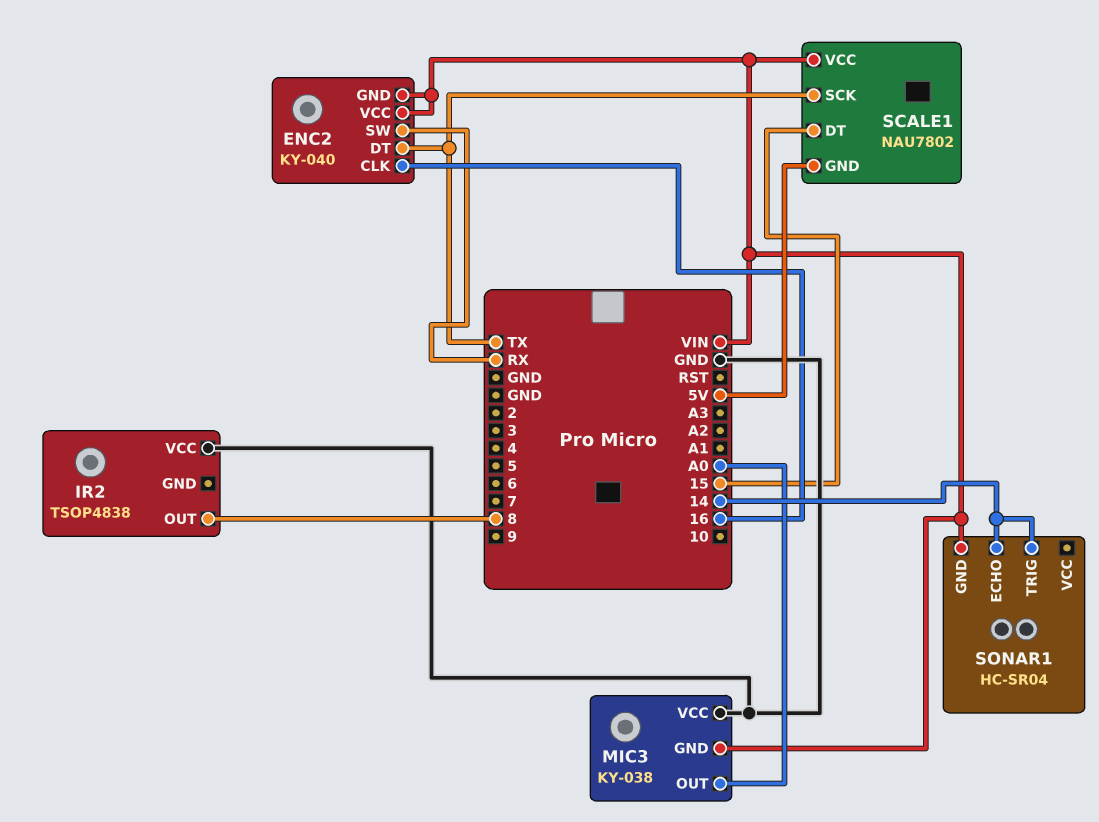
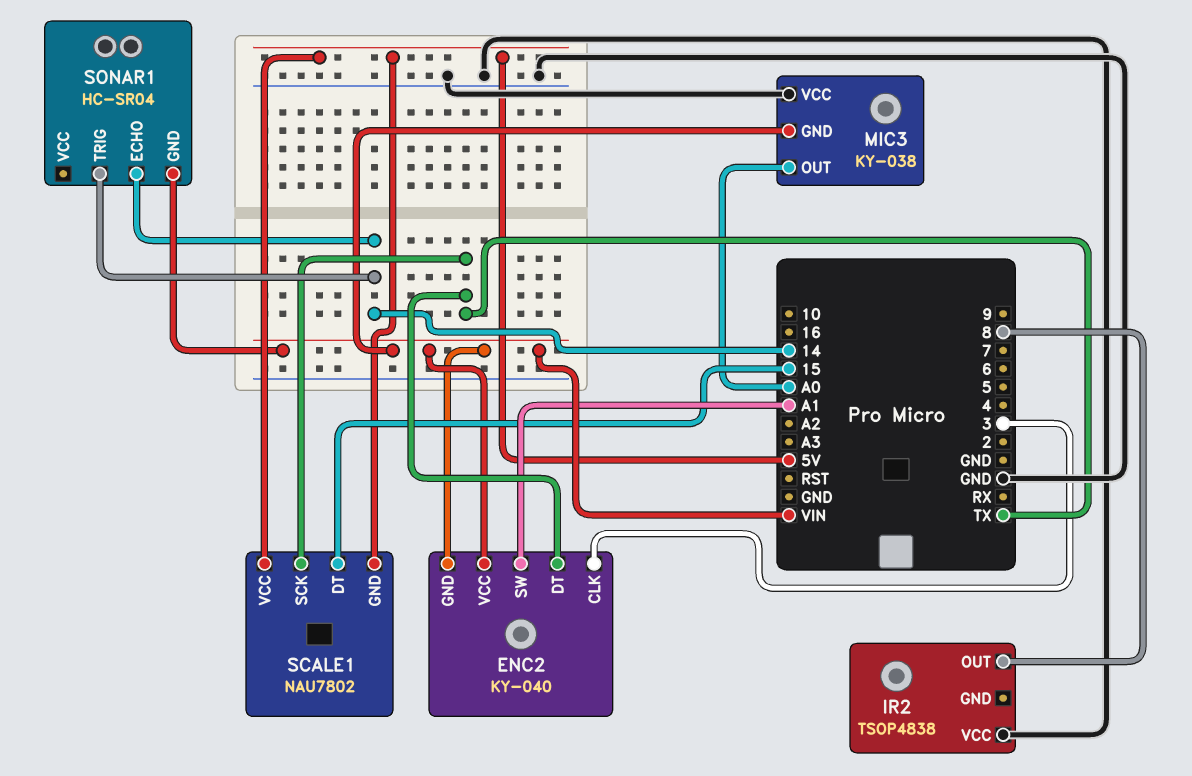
ENC2 pin CLK: 16 -> 3
ENC2 pin SW: RX -> A1
SCALE1 pin VCC: VIN -> 5V

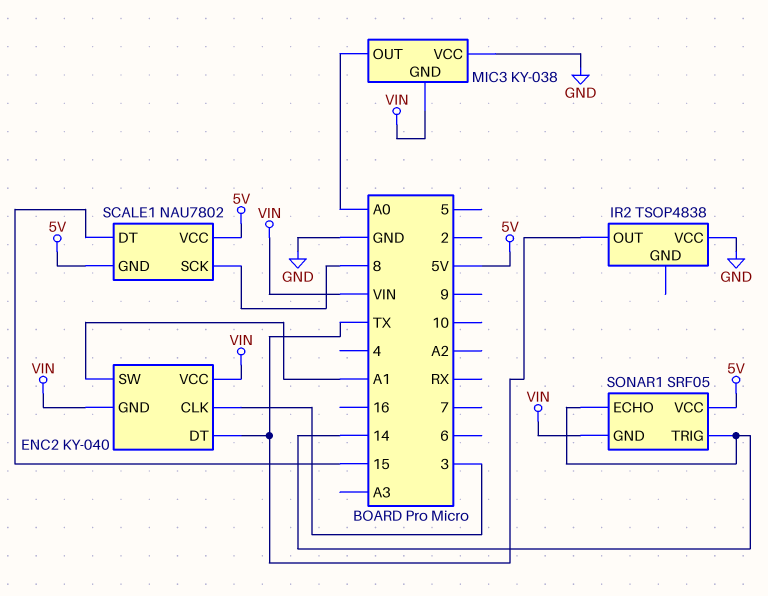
IR2 pin OUT: 8 -> TX
SCALE1 pin SCK: TX -> 8
SONAR1: HC-SR04 -> SRF05
SONAR1 pin VCC: none -> 5V

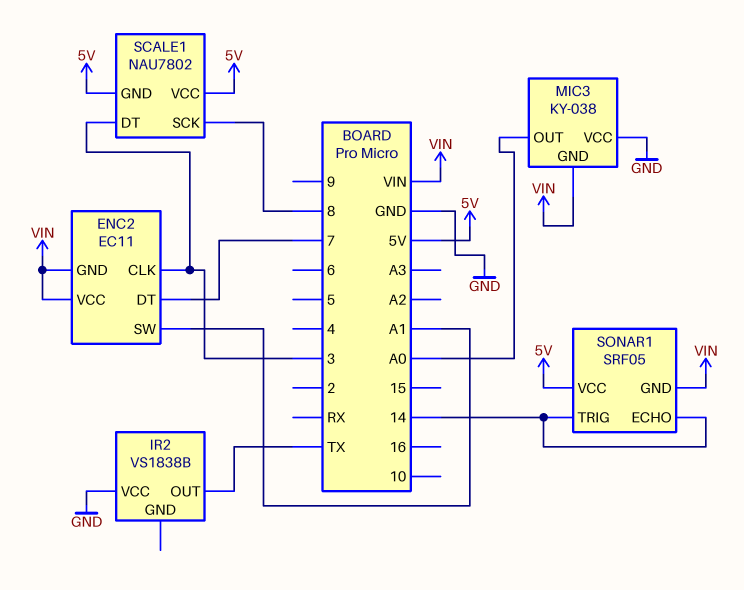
ENC2: KY-040 -> EC11
ENC2 pin DT: TX -> 7
IR2: TSOP4838 -> VS1838B
SCALE1 pin DT: 15 -> 3

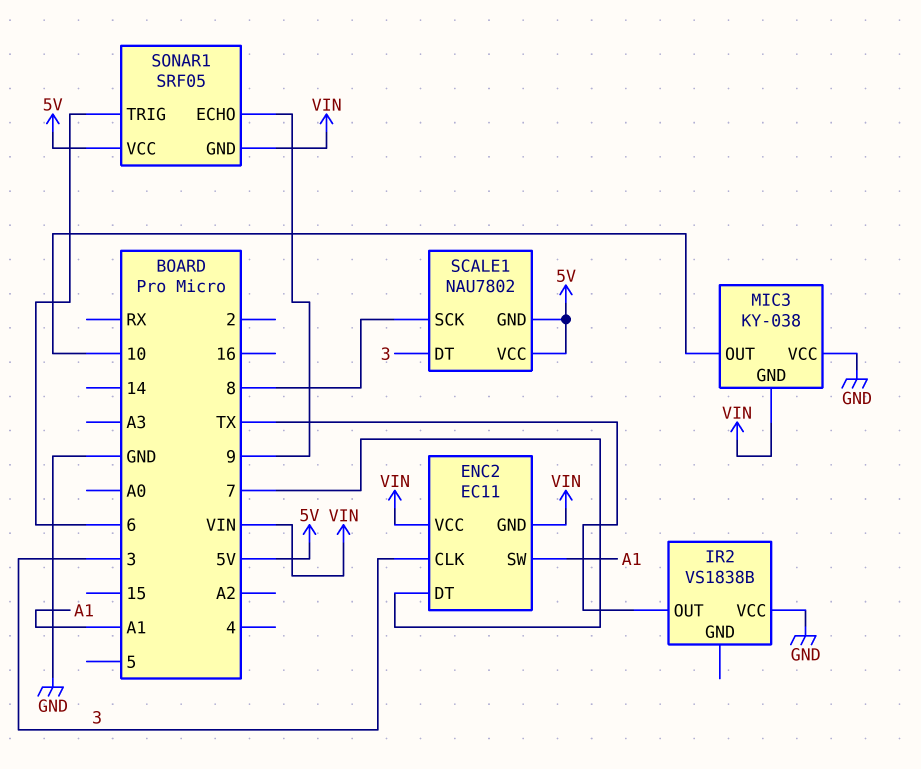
MIC3 pin OUT: A0 -> 10
SONAR1 pin ECHO: 14 -> 9
SONAR1 pin TRIG: 14 -> 6

